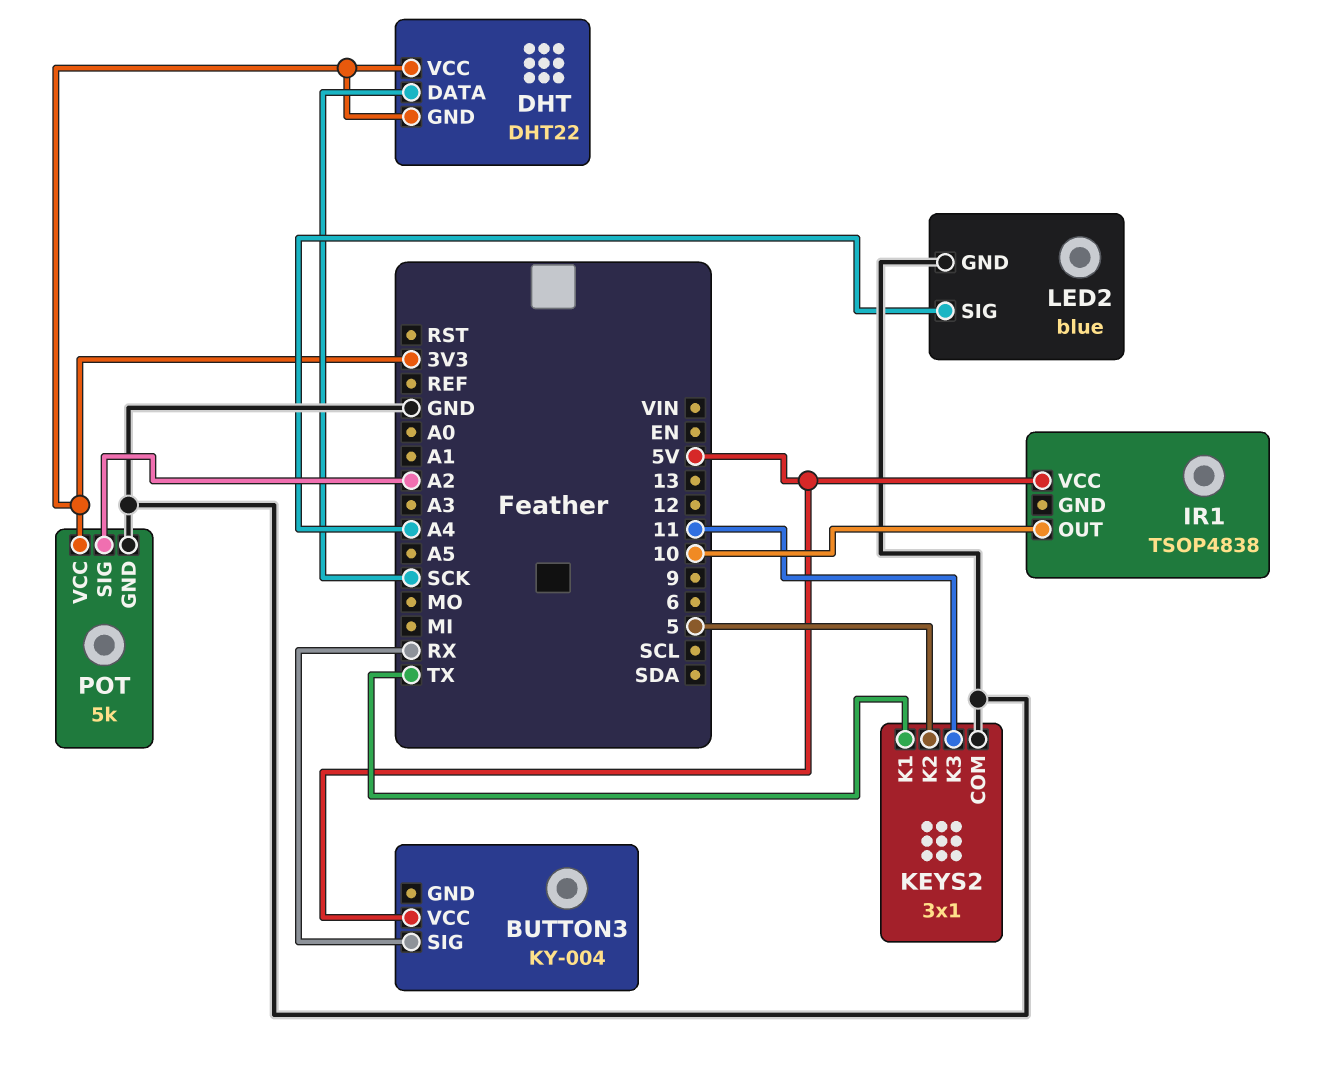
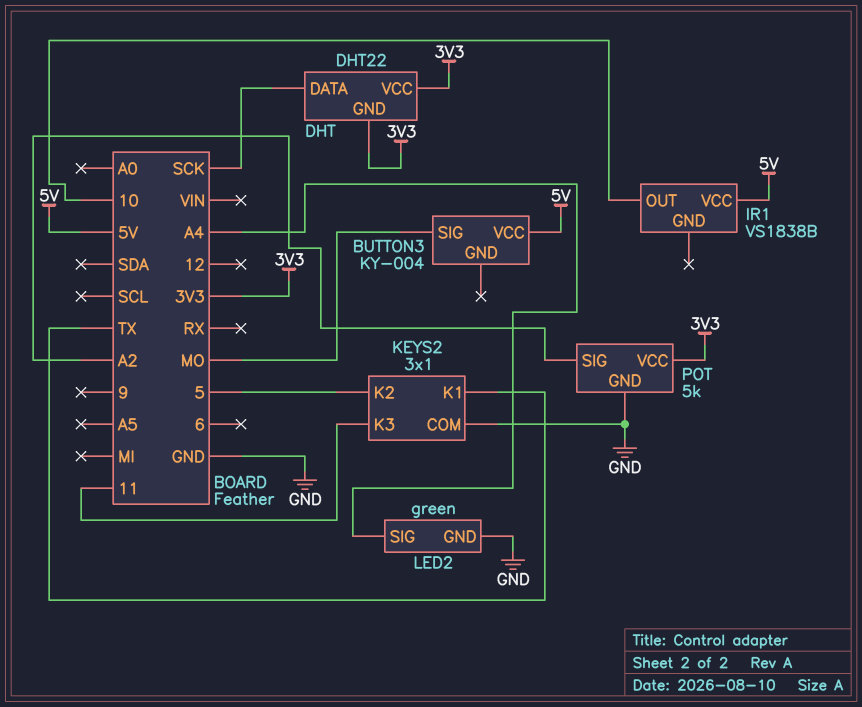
BUTTON3 pin SIG: RX -> MO
IR1: TSOP4838 -> VS1838B
LED2: blue -> green

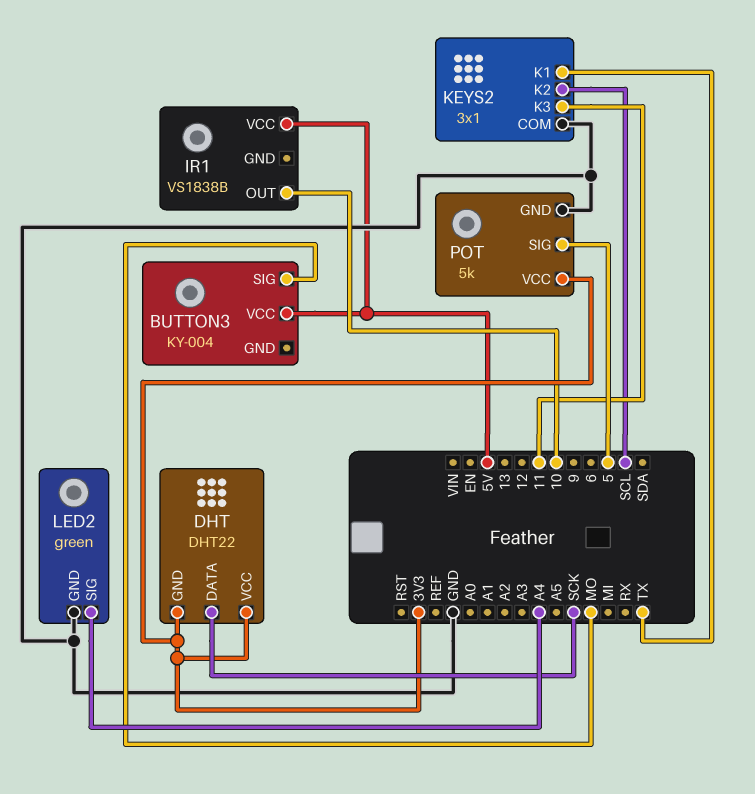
KEYS2 pin K2: 5 -> SCL
POT pin SIG: A2 -> 5

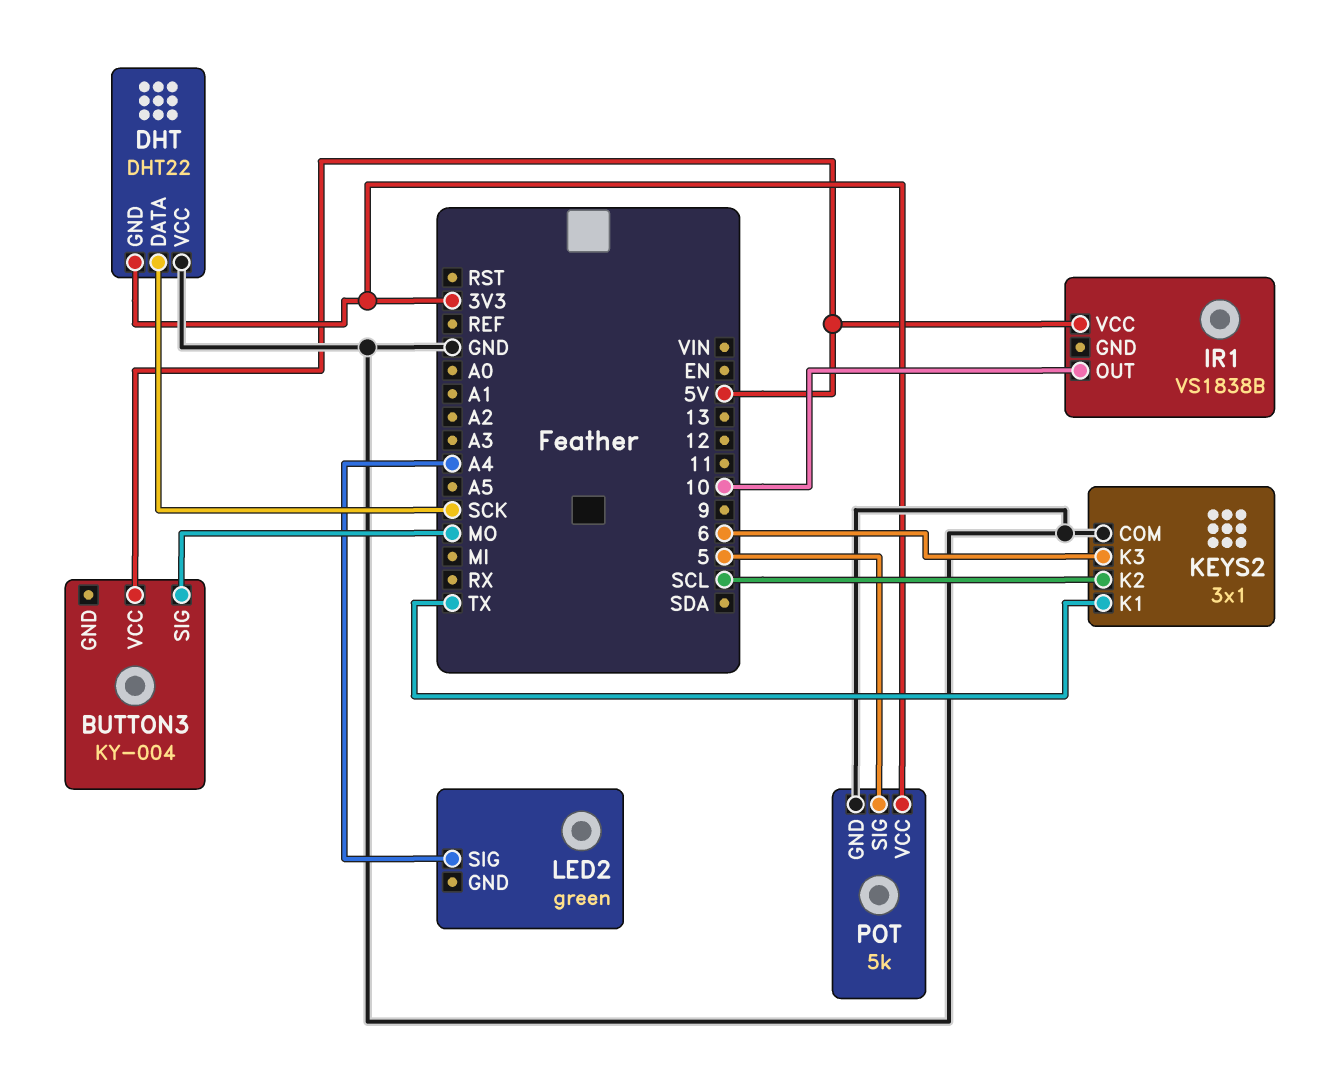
DHT pin VCC: 3V3 -> GND
KEYS2 pin K3: 11 -> 6
LED2 pin GND: GND -> none

